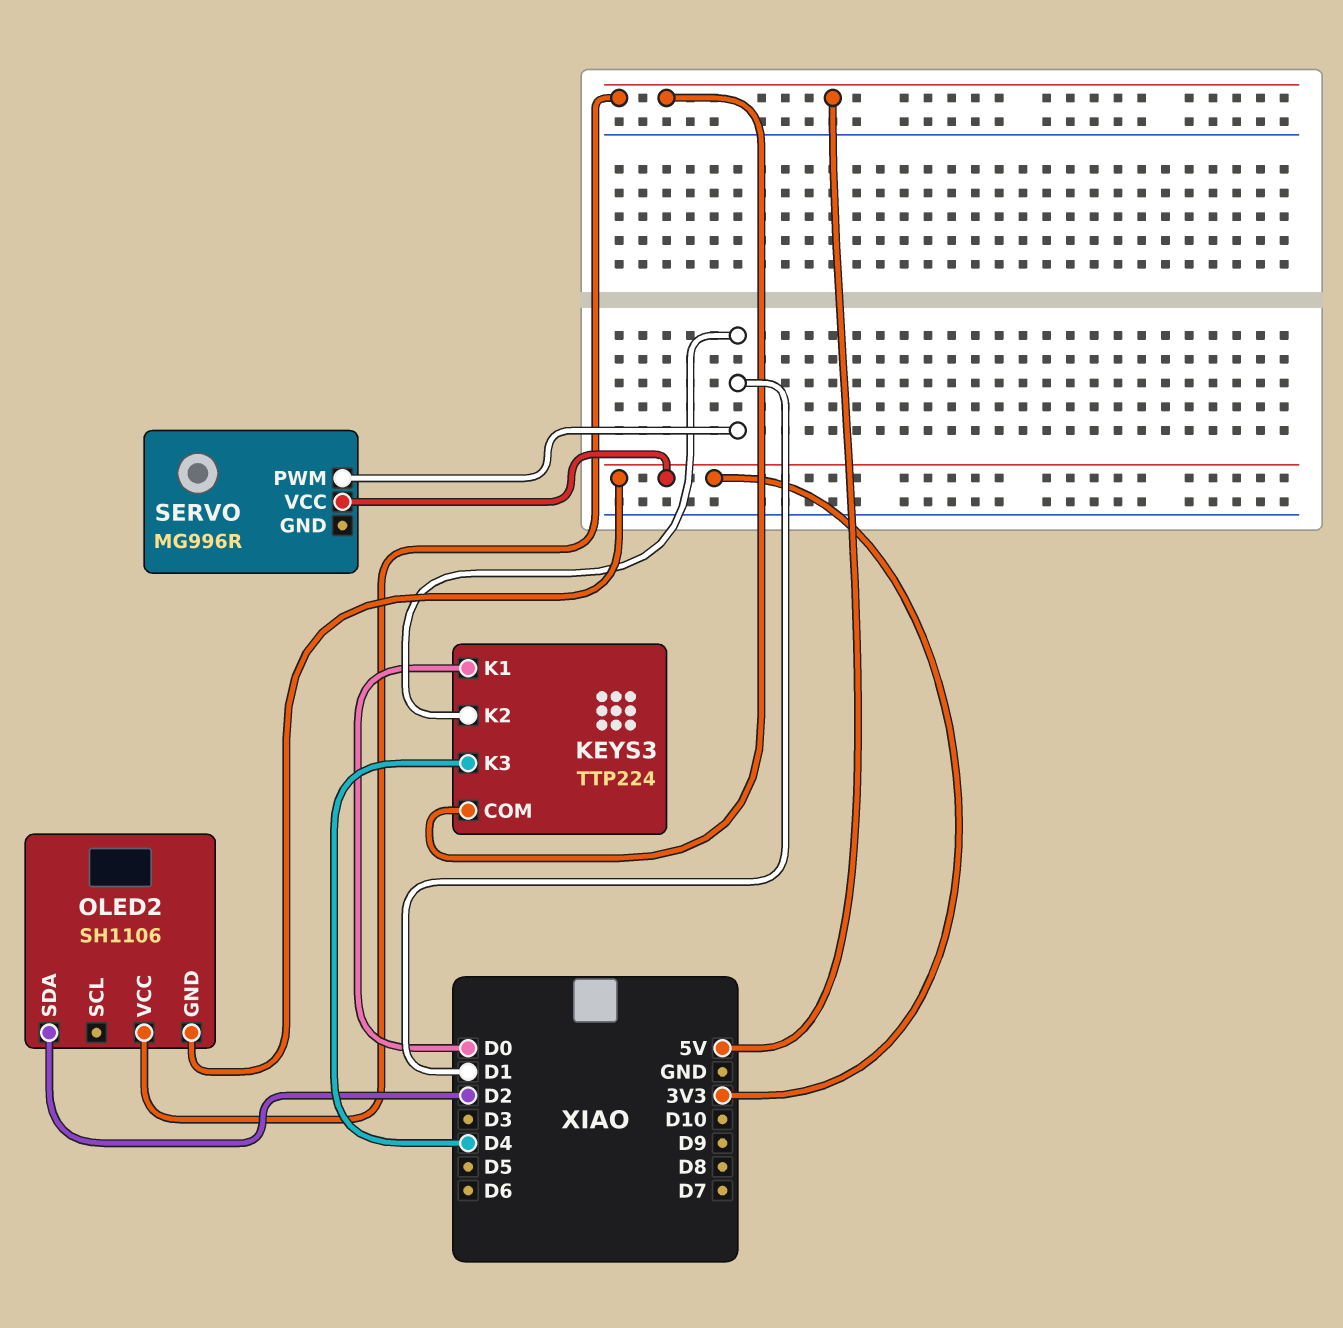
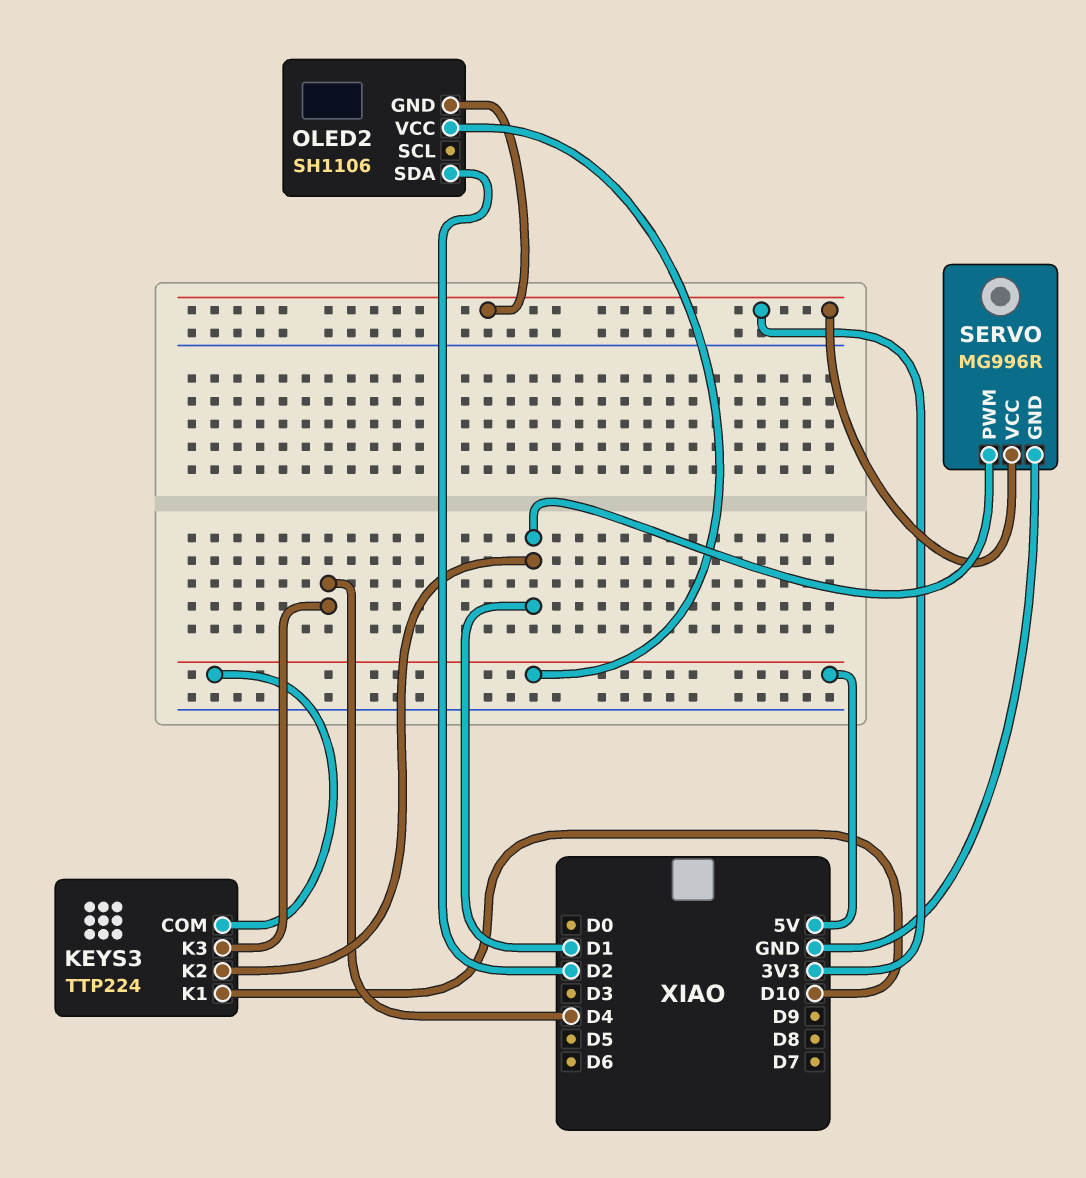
KEYS3 pin K1: D0 -> D10
SERVO pin GND: none -> GND

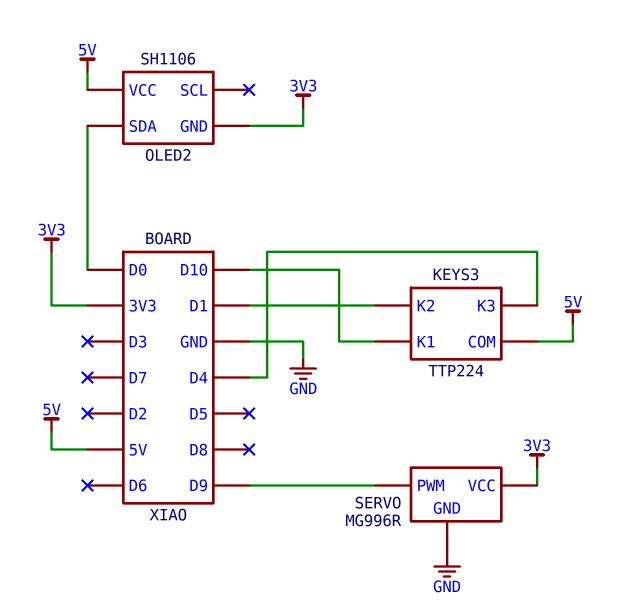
OLED2 pin SDA: D2 -> D0
SERVO pin PWM: D1 -> D9

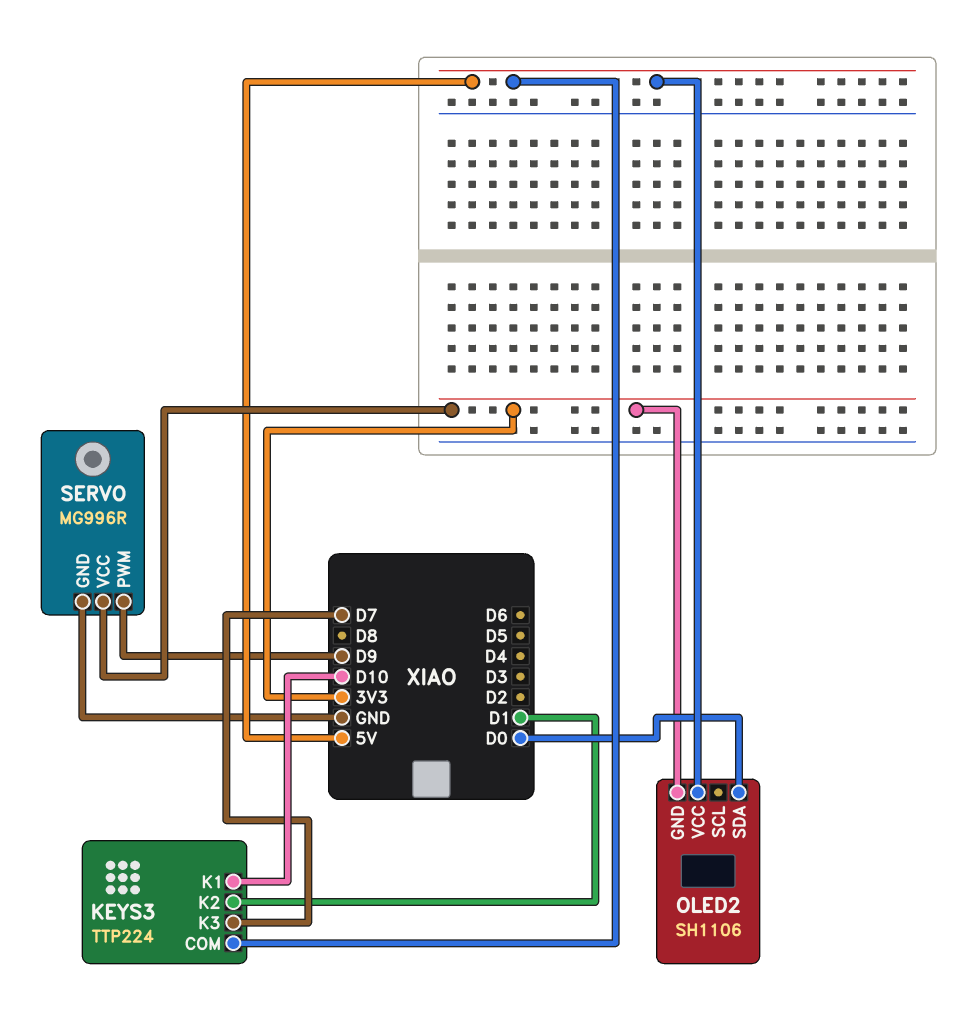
KEYS3 pin K3: D4 -> D7

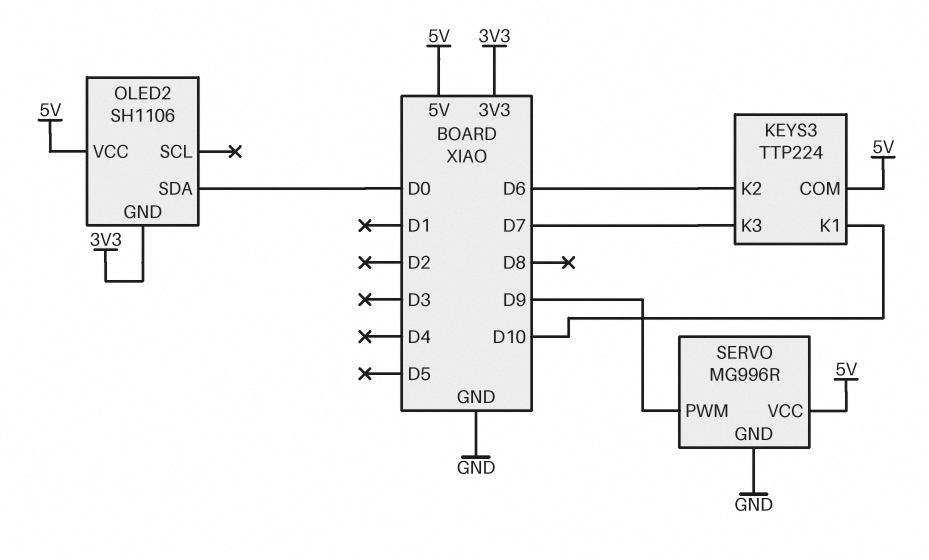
KEYS3 pin K2: D1 -> D6
SERVO pin VCC: 3V3 -> 5V

